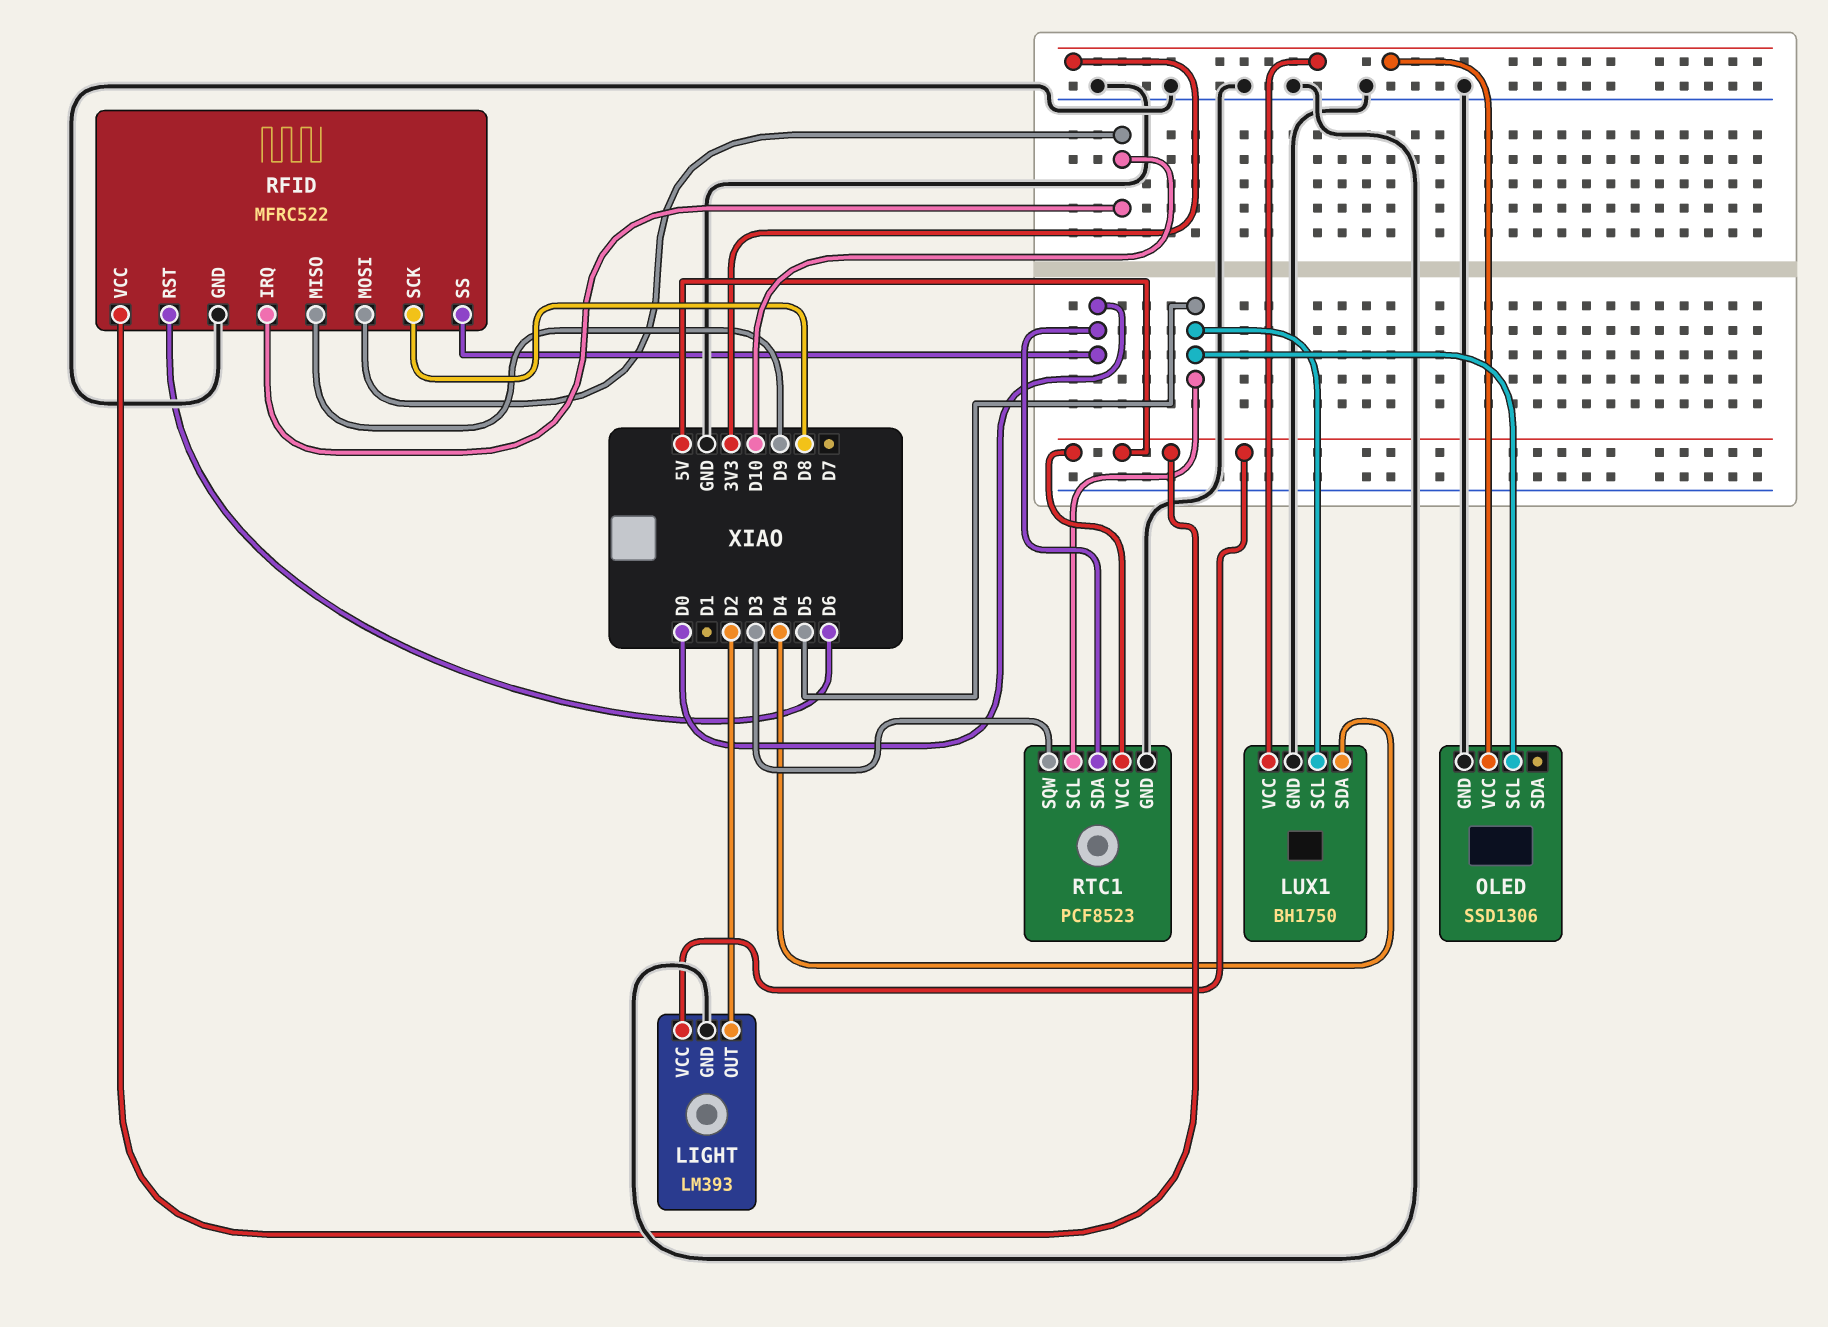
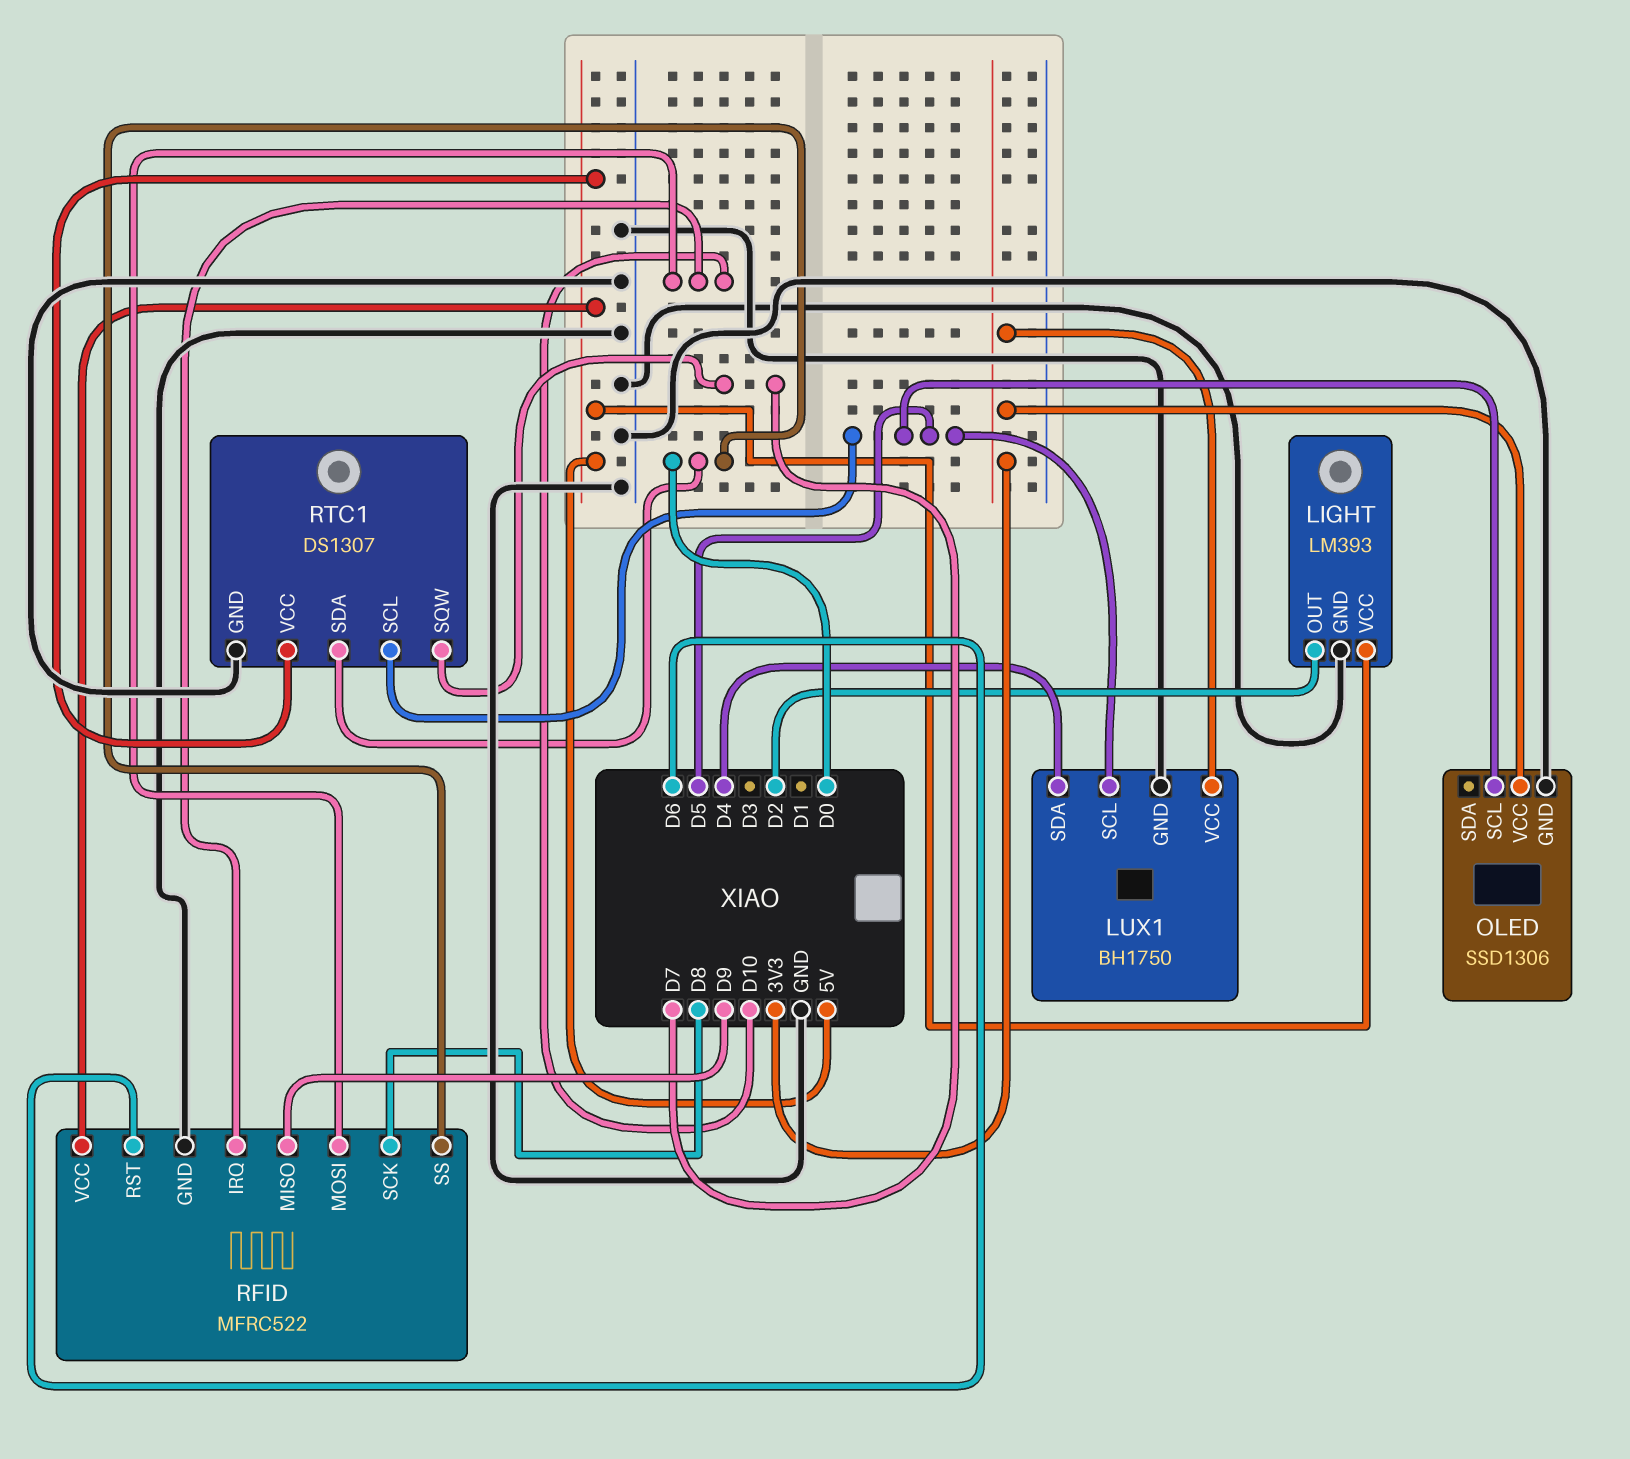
RTC1: PCF8523 -> DS1307
RTC1 pin SQW: D3 -> D7

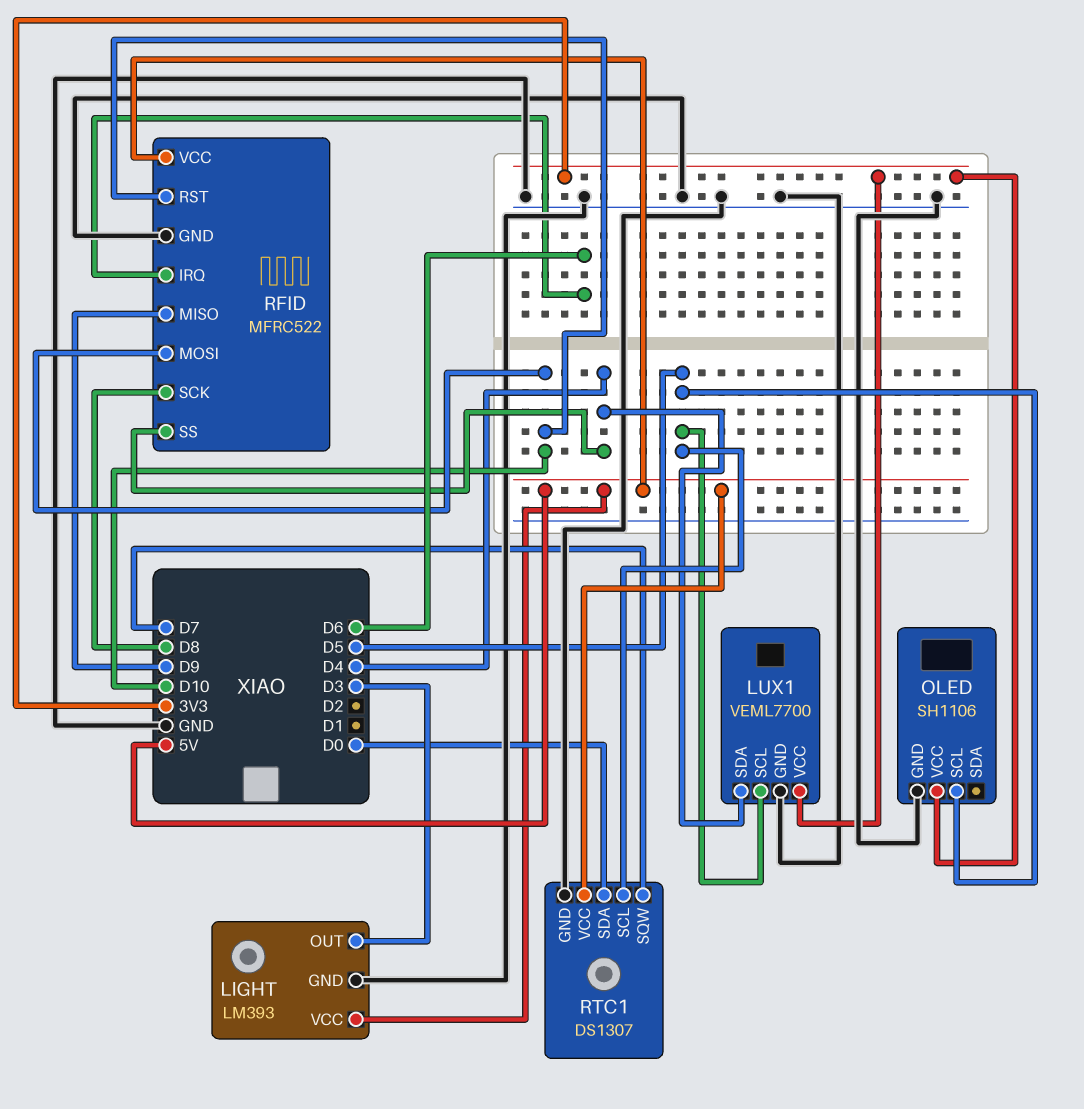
LIGHT pin OUT: D2 -> D3
LUX1: BH1750 -> VEML7700
OLED: SSD1306 -> SH1106
RFID pin IRQ: D10 -> D6
RFID pin RST: D6 -> D10
RFID pin SS: D0 -> D4

